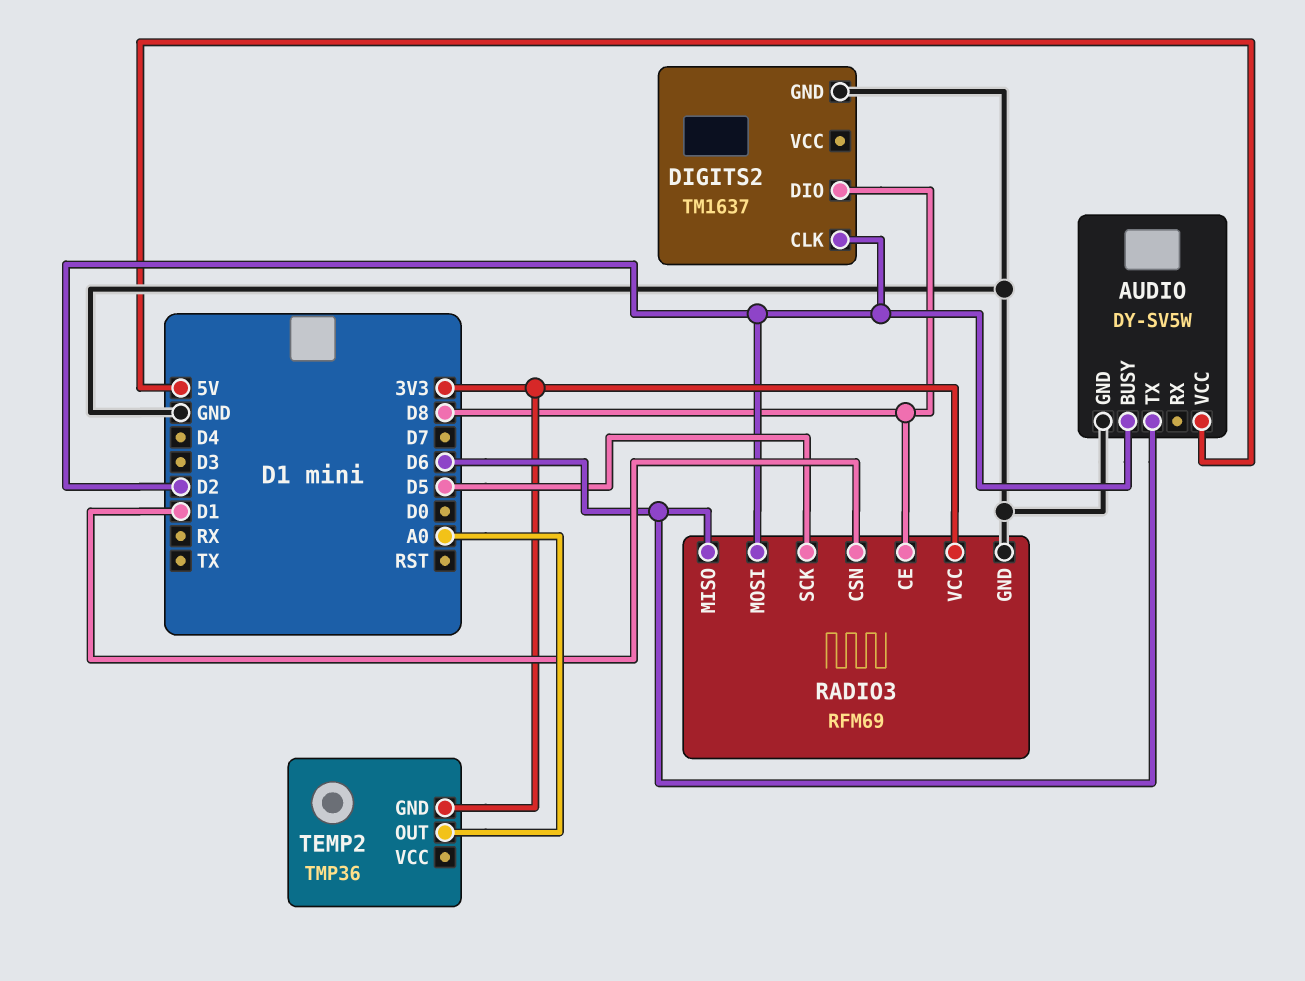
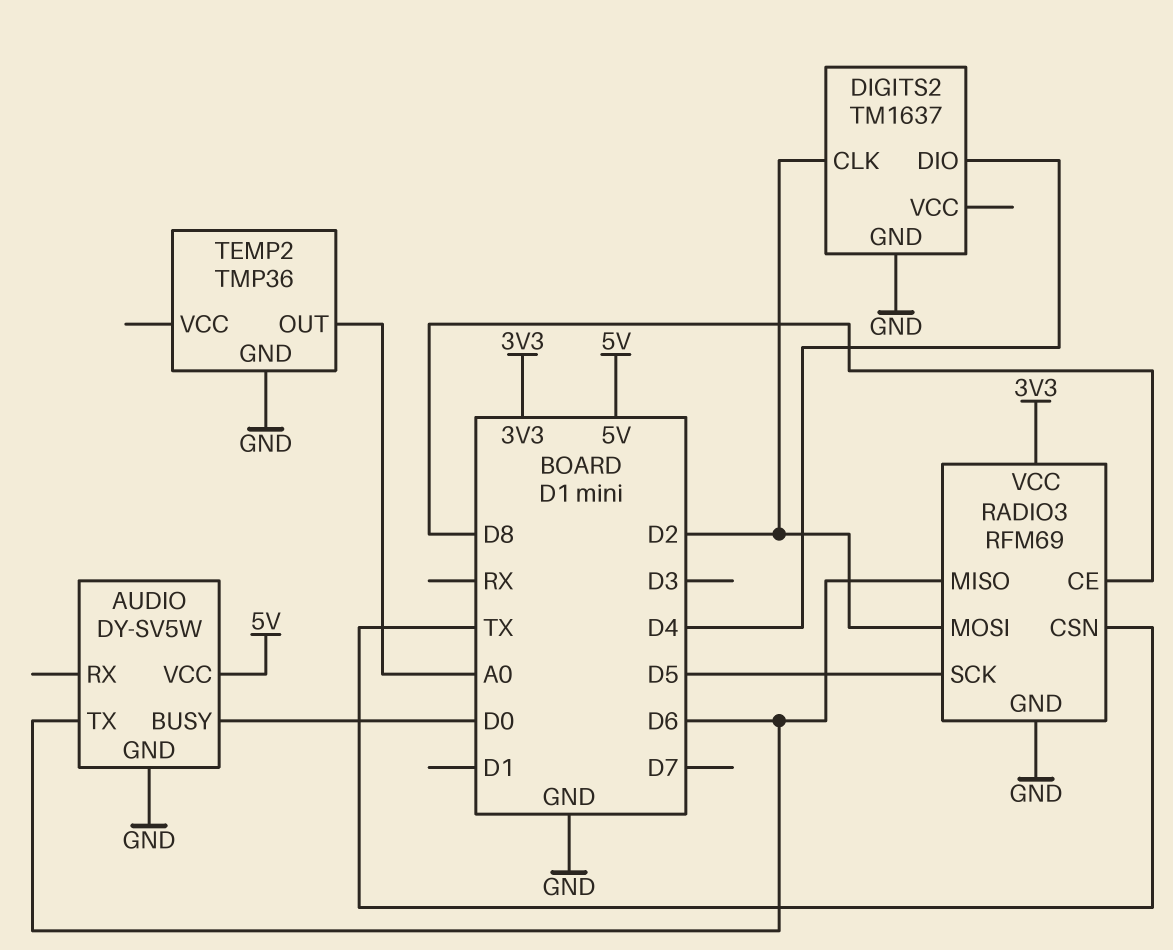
AUDIO pin BUSY: D2 -> D0
DIGITS2 pin DIO: D8 -> D4
RADIO3 pin CSN: D1 -> TX
TEMP2 pin GND: 3V3 -> GND

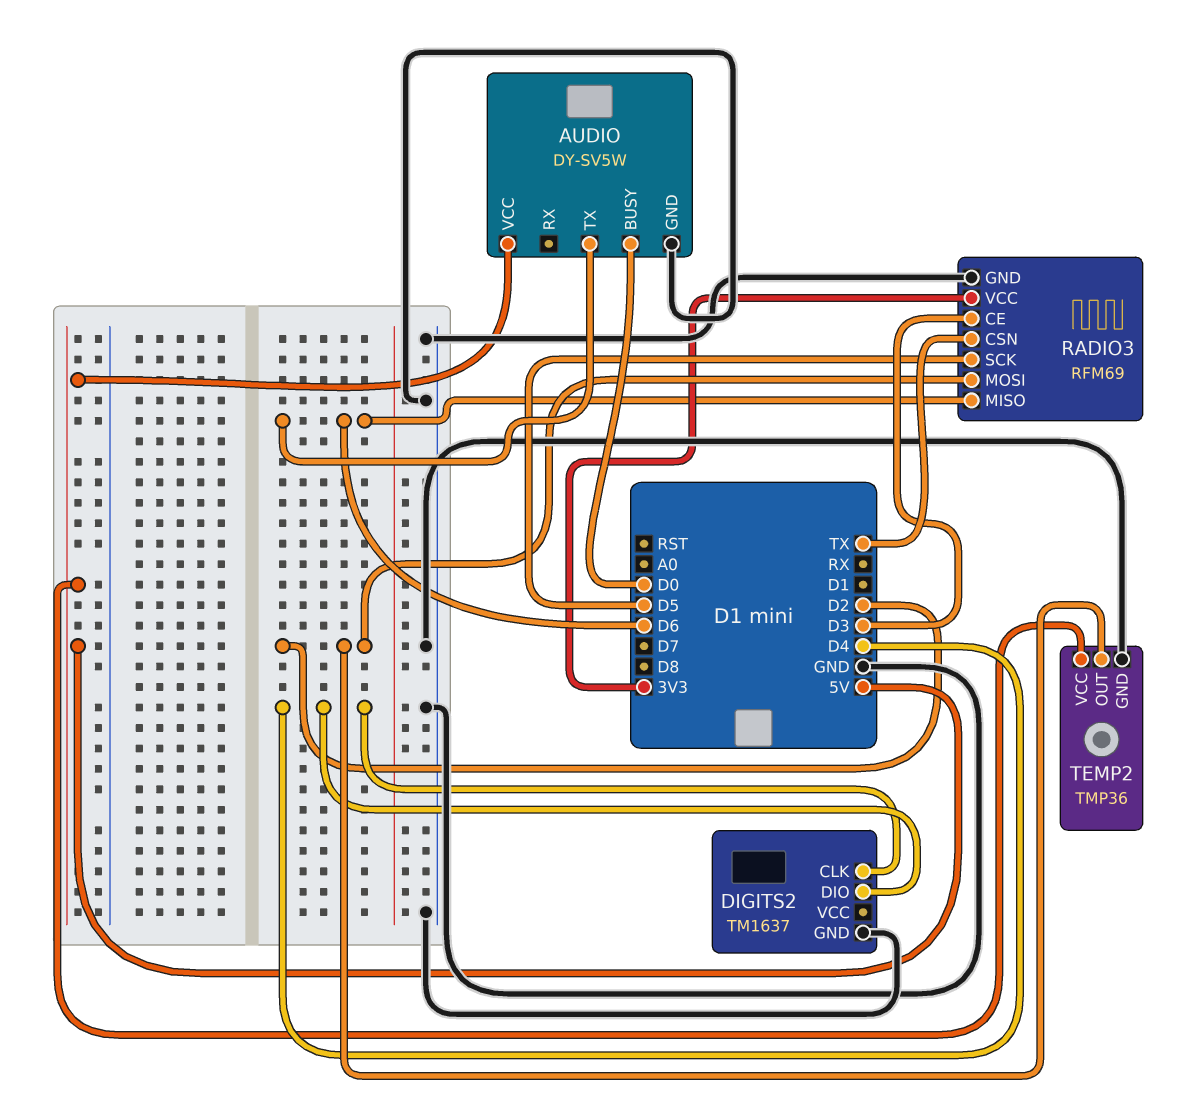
DIGITS2 pin CLK: D2 -> D4
RADIO3 pin CE: D8 -> D3
TEMP2 pin OUT: A0 -> D2
TEMP2 pin VCC: none -> 5V

